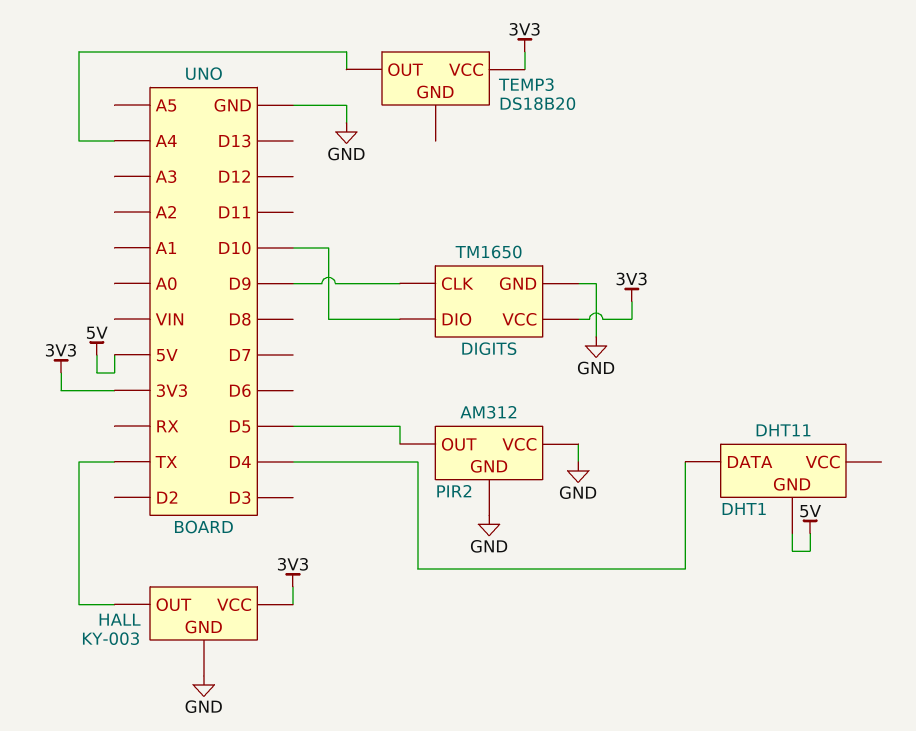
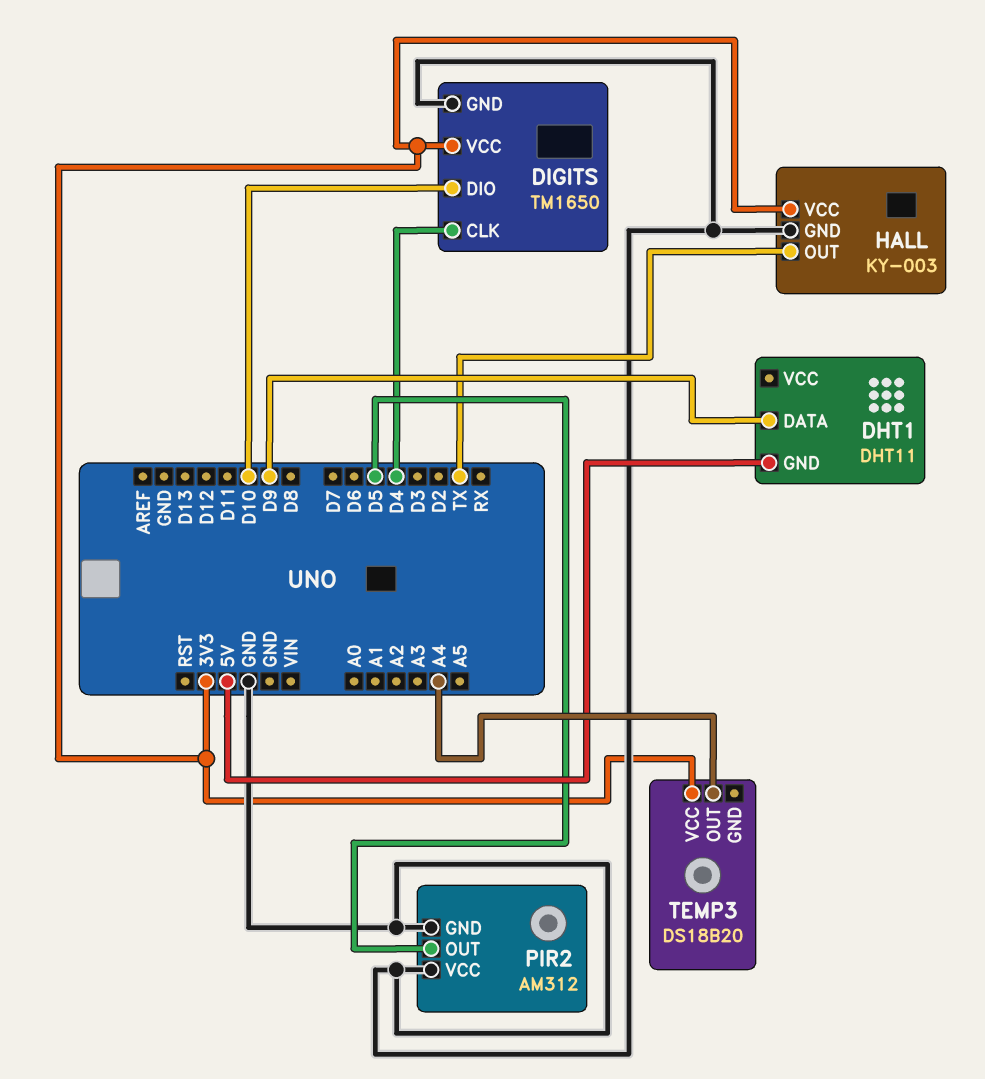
DHT1 pin DATA: D4 -> D9
DIGITS pin CLK: D9 -> D4

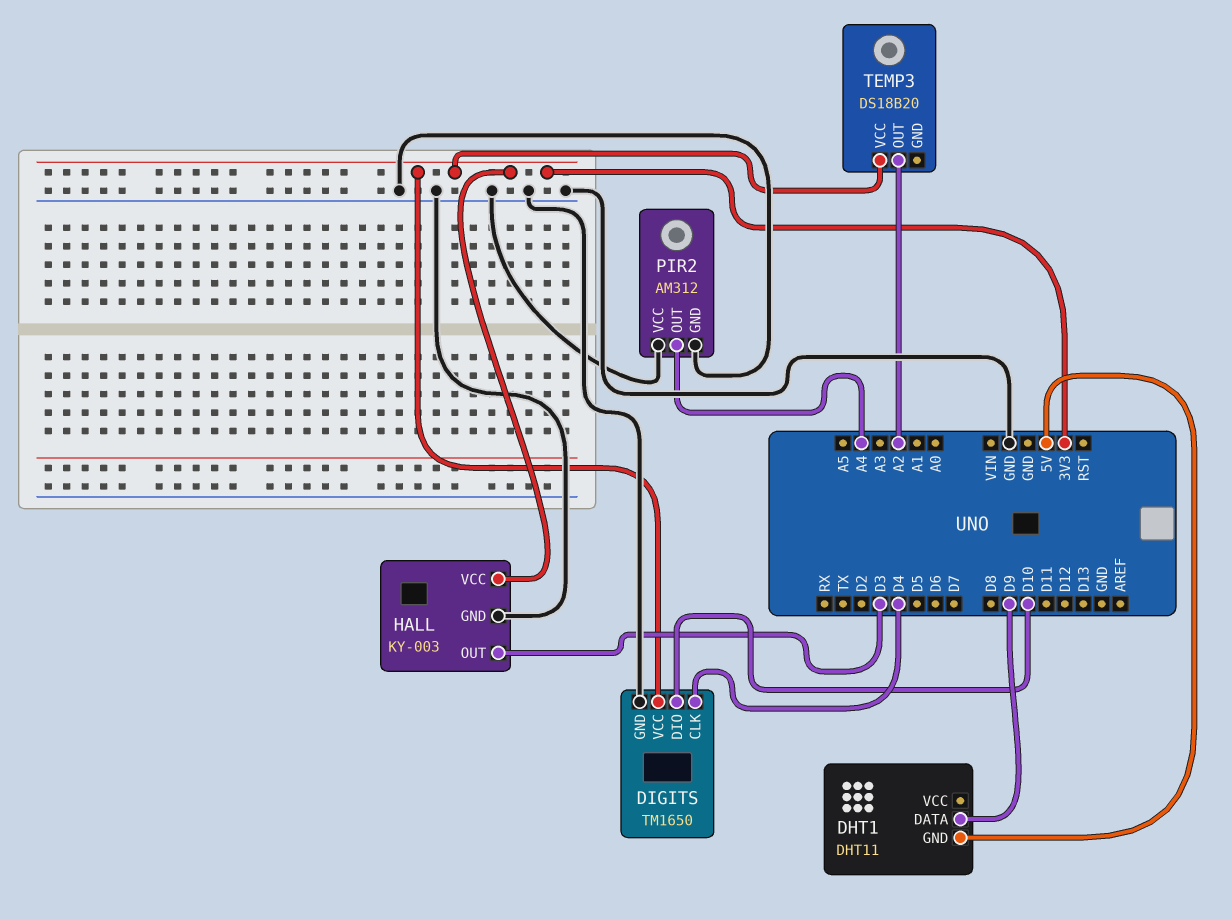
HALL pin OUT: TX -> D3
PIR2 pin OUT: D5 -> A4
TEMP3 pin OUT: A4 -> A2

